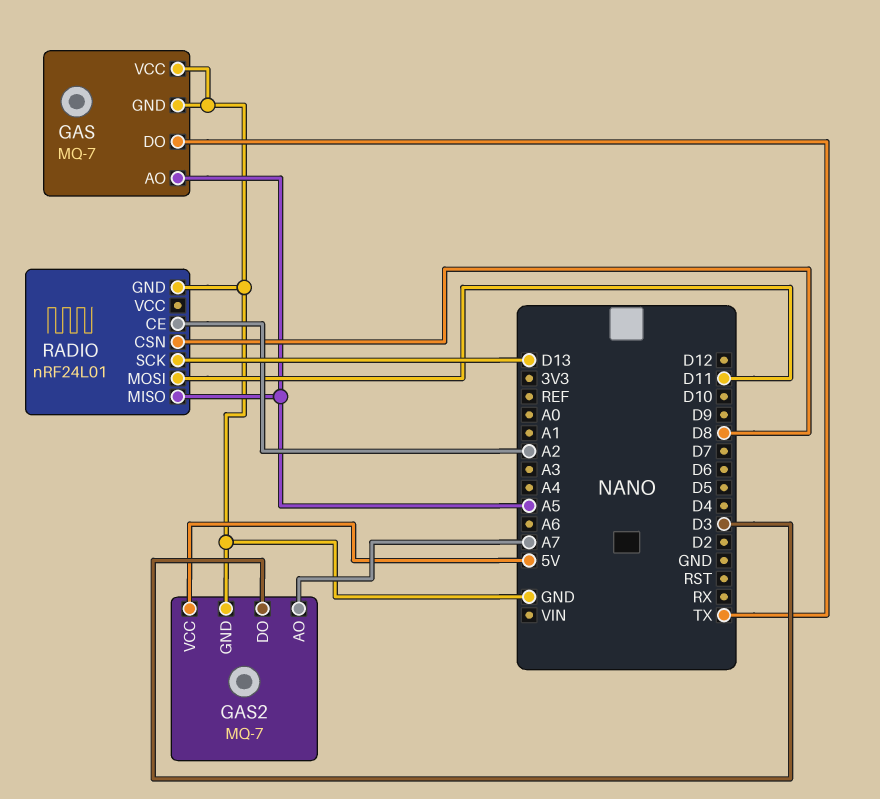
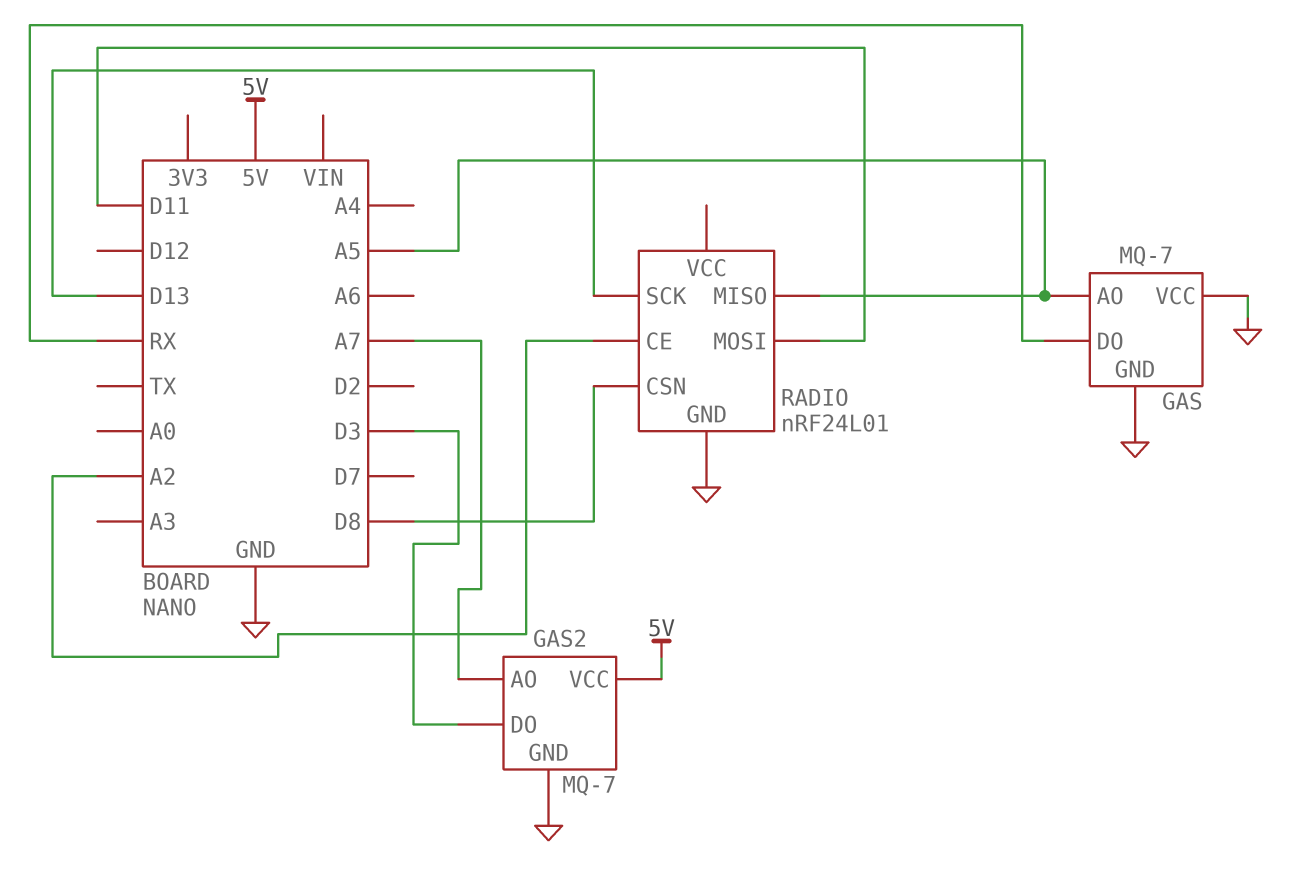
GAS pin DO: TX -> RX

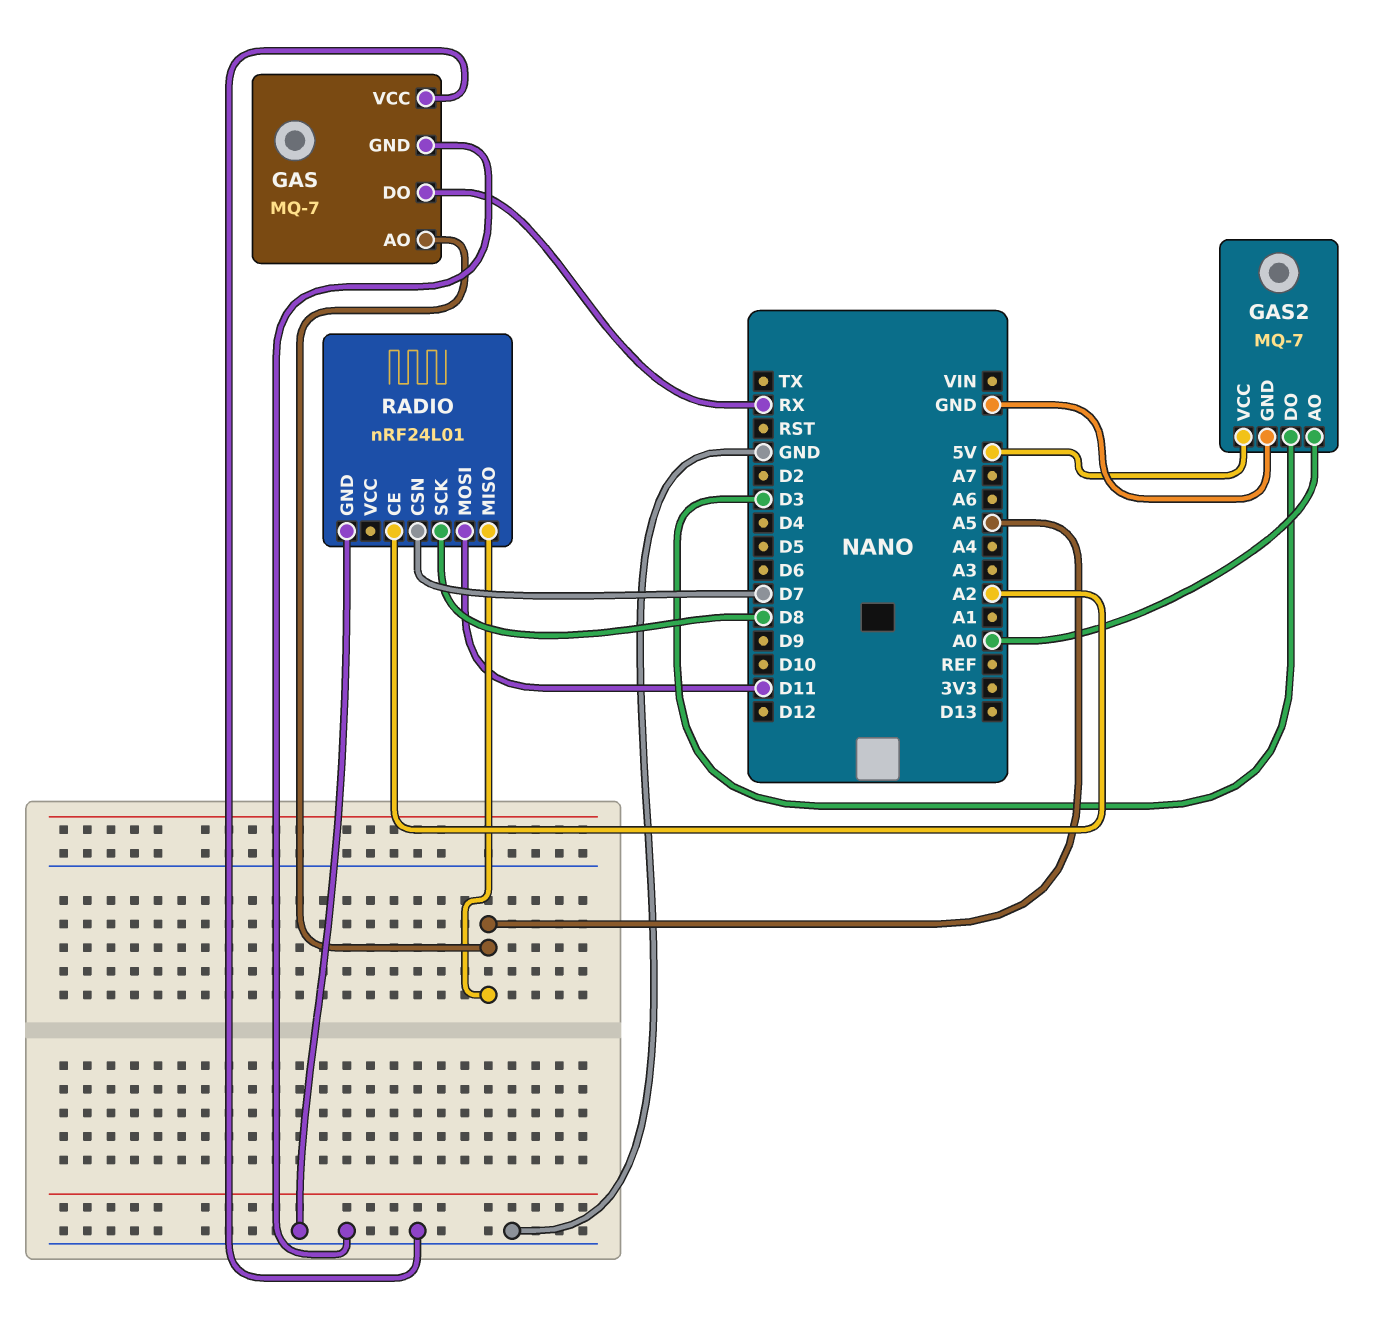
GAS2 pin AO: A7 -> A0
RADIO pin CSN: D8 -> D7
RADIO pin SCK: D13 -> D8

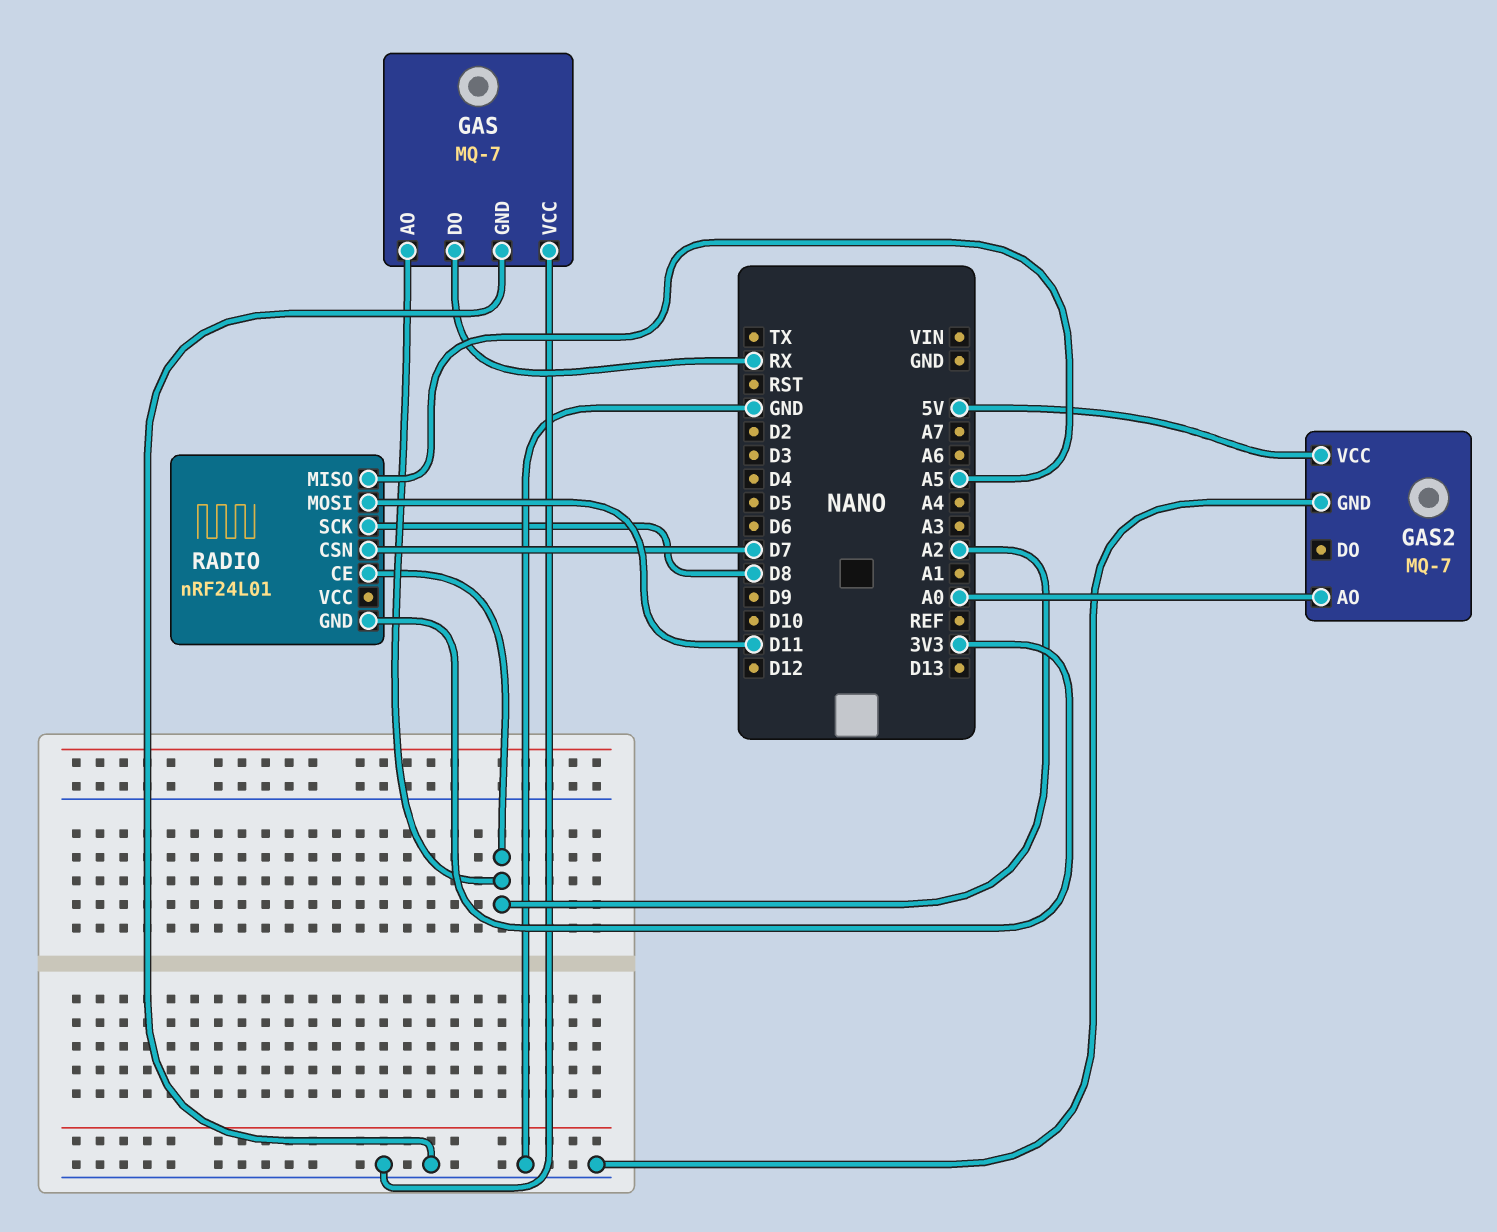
GAS pin AO: A5 -> A2
GAS2 pin DO: D3 -> none
RADIO pin GND: GND -> 3V3

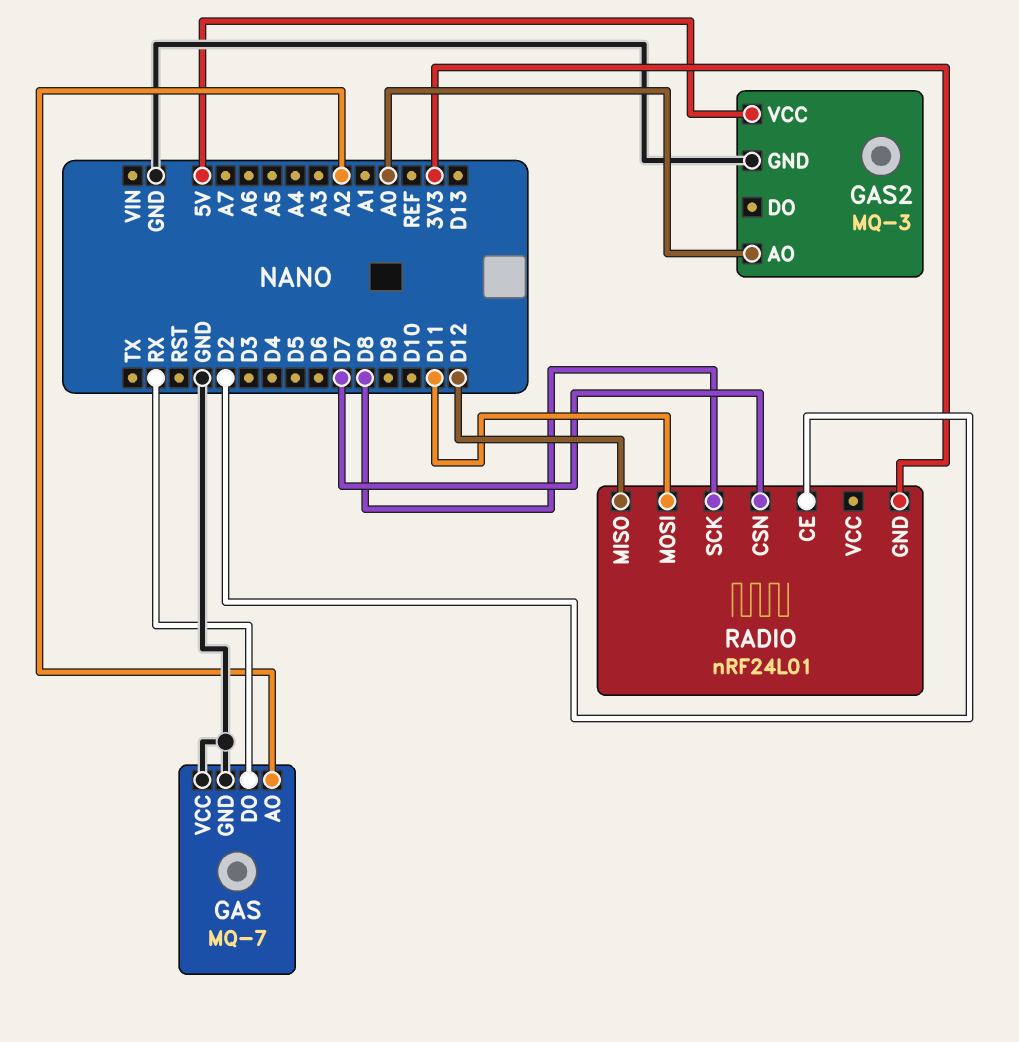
GAS2: MQ-7 -> MQ-3
RADIO pin CE: A2 -> D2
RADIO pin MISO: A5 -> D12

